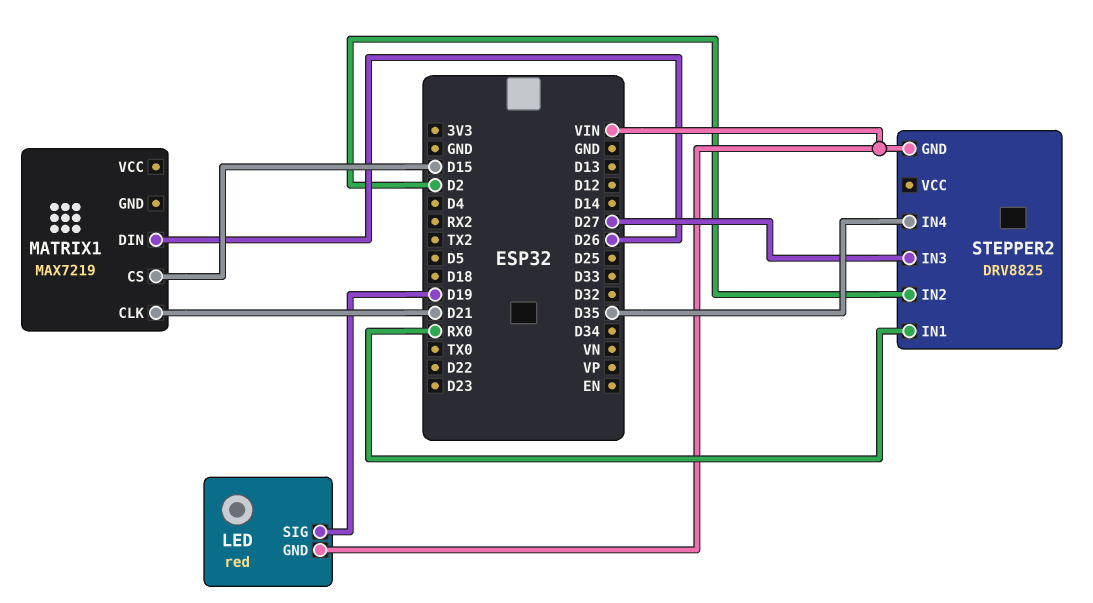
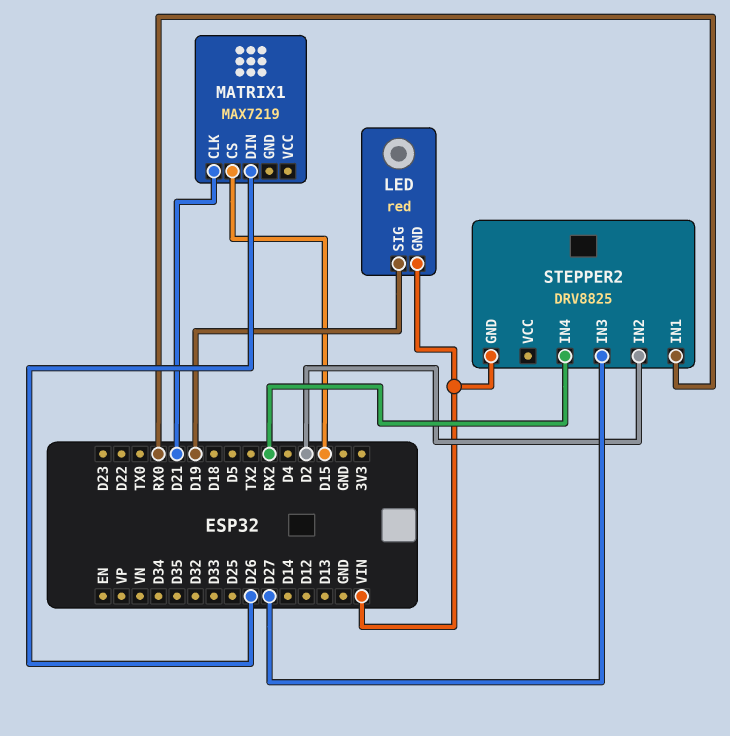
STEPPER2 pin IN4: D35 -> RX2

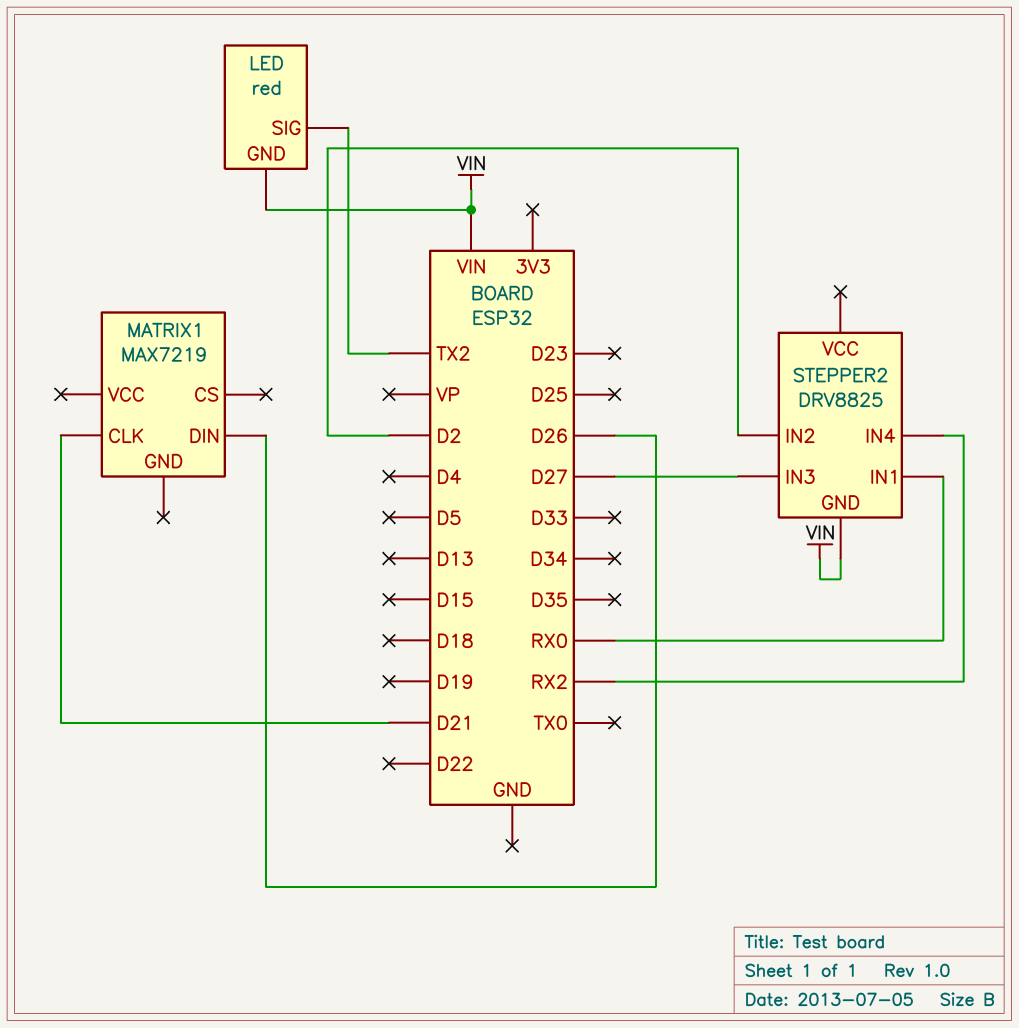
LED pin SIG: D19 -> TX2
MATRIX1 pin CS: D15 -> none

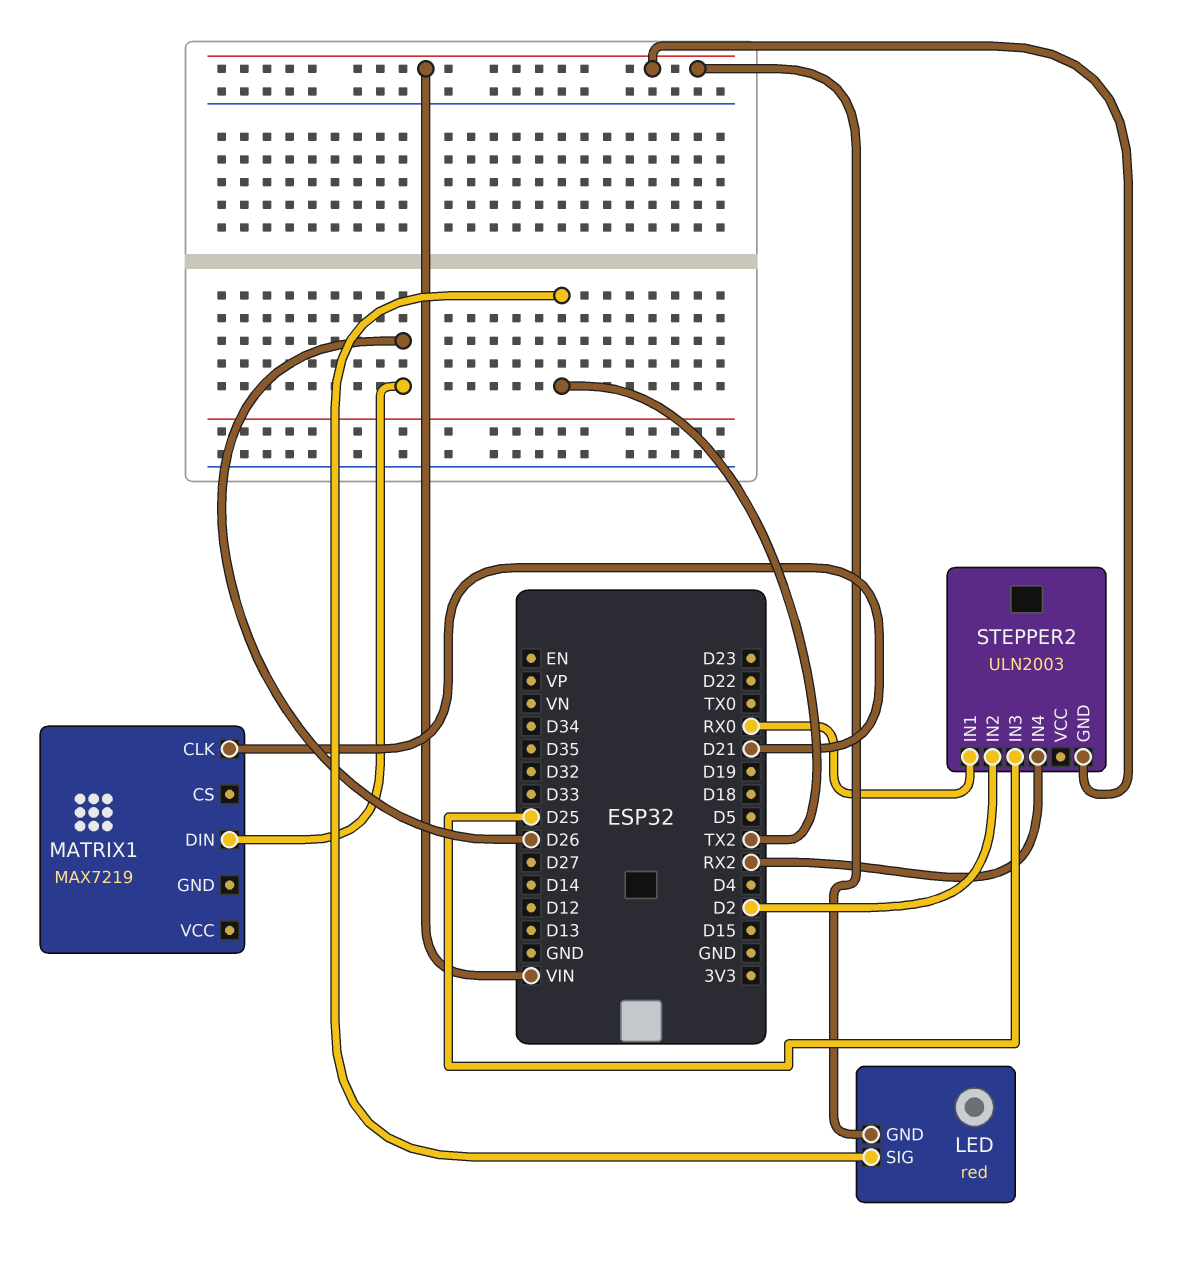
STEPPER2: DRV8825 -> ULN2003
STEPPER2 pin IN3: D27 -> D25

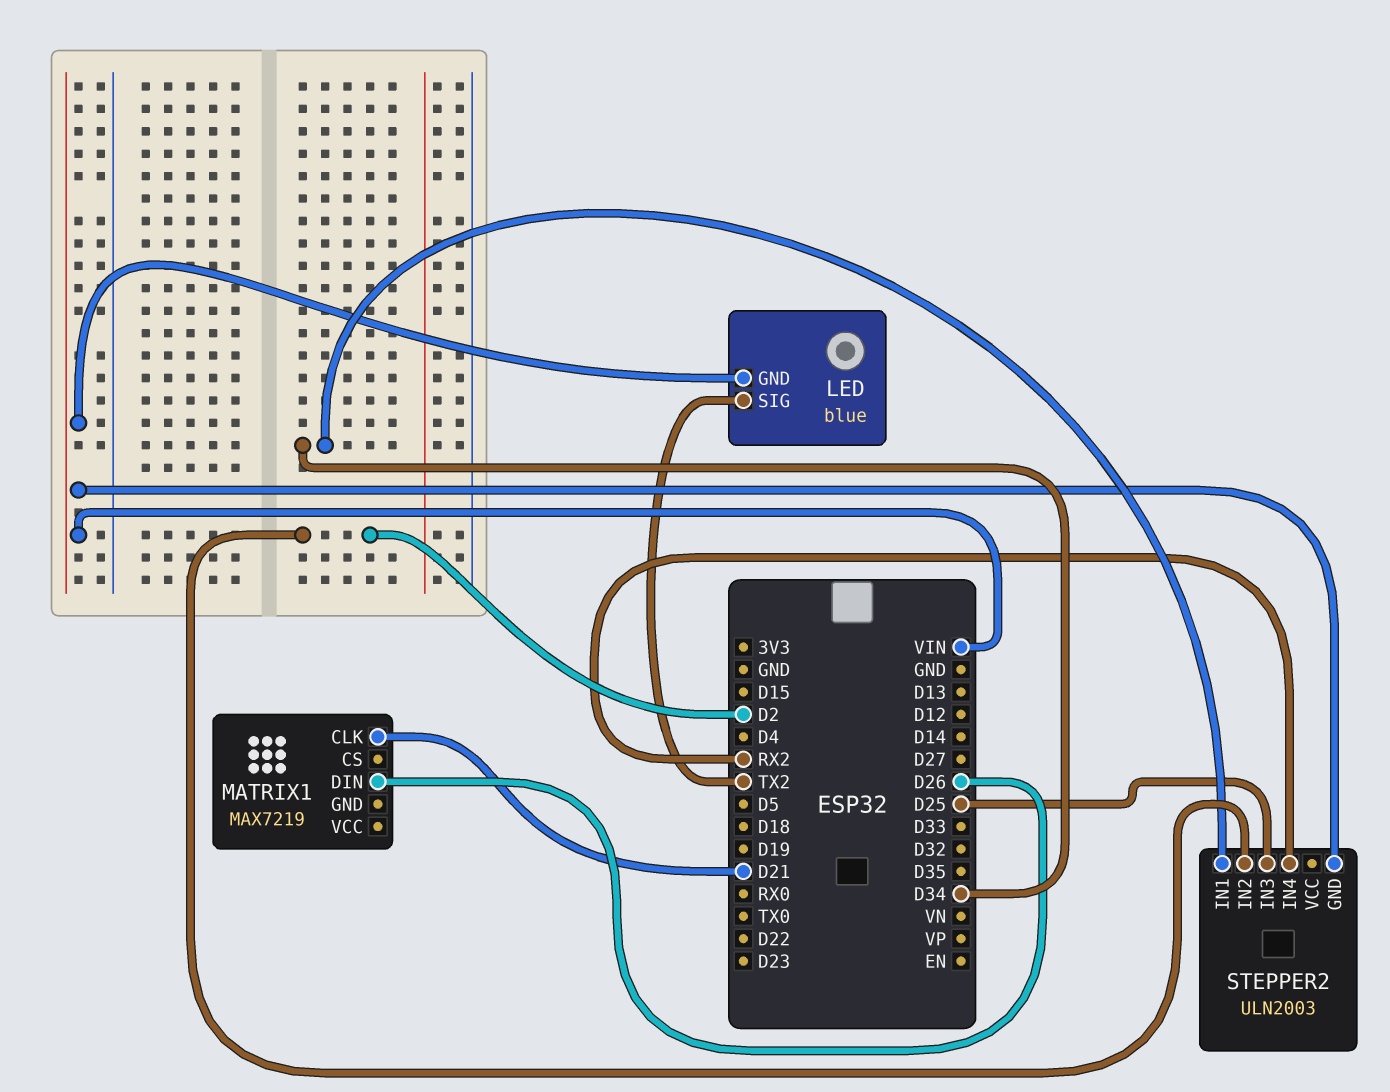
LED: red -> blue
STEPPER2 pin IN1: RX0 -> D34

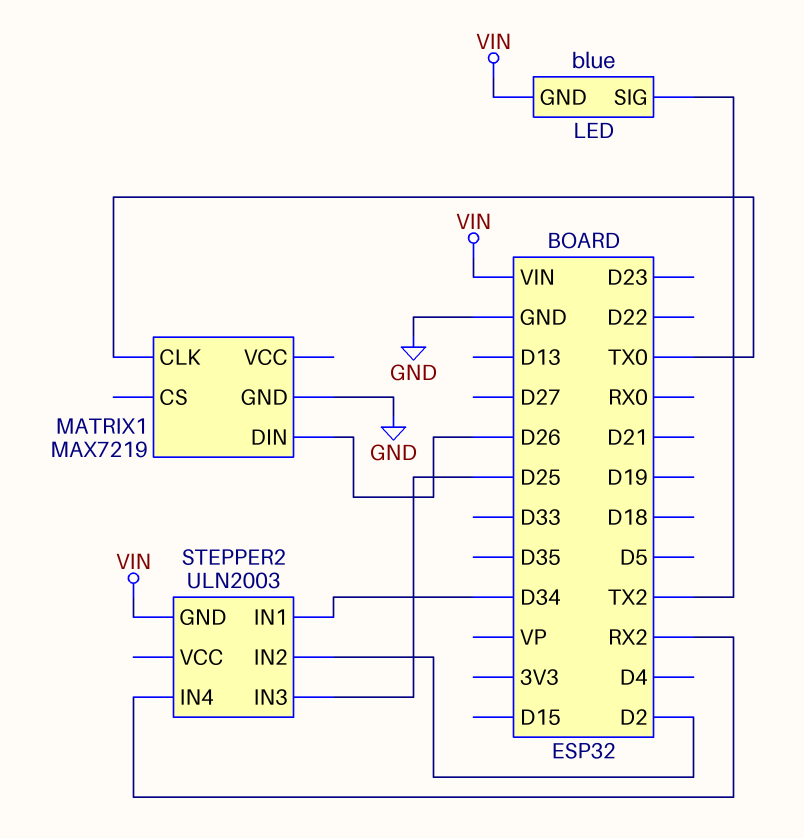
MATRIX1 pin CLK: D21 -> TX0
MATRIX1 pin GND: none -> GND

